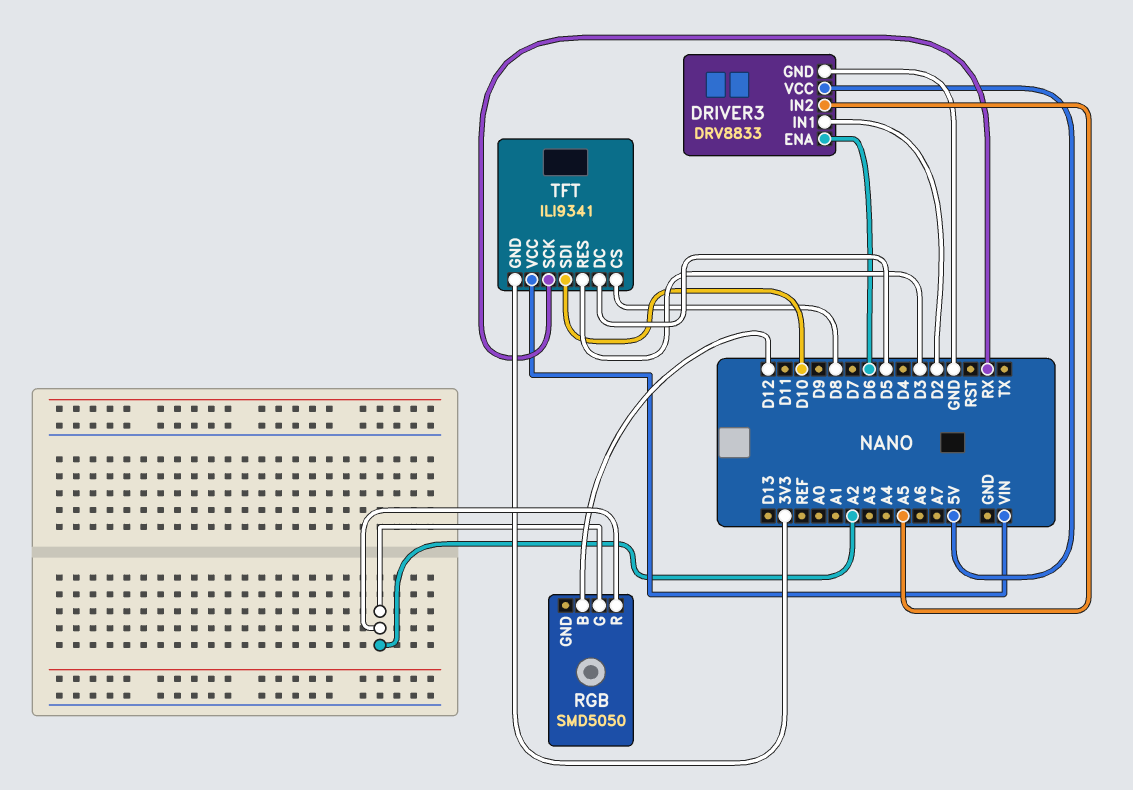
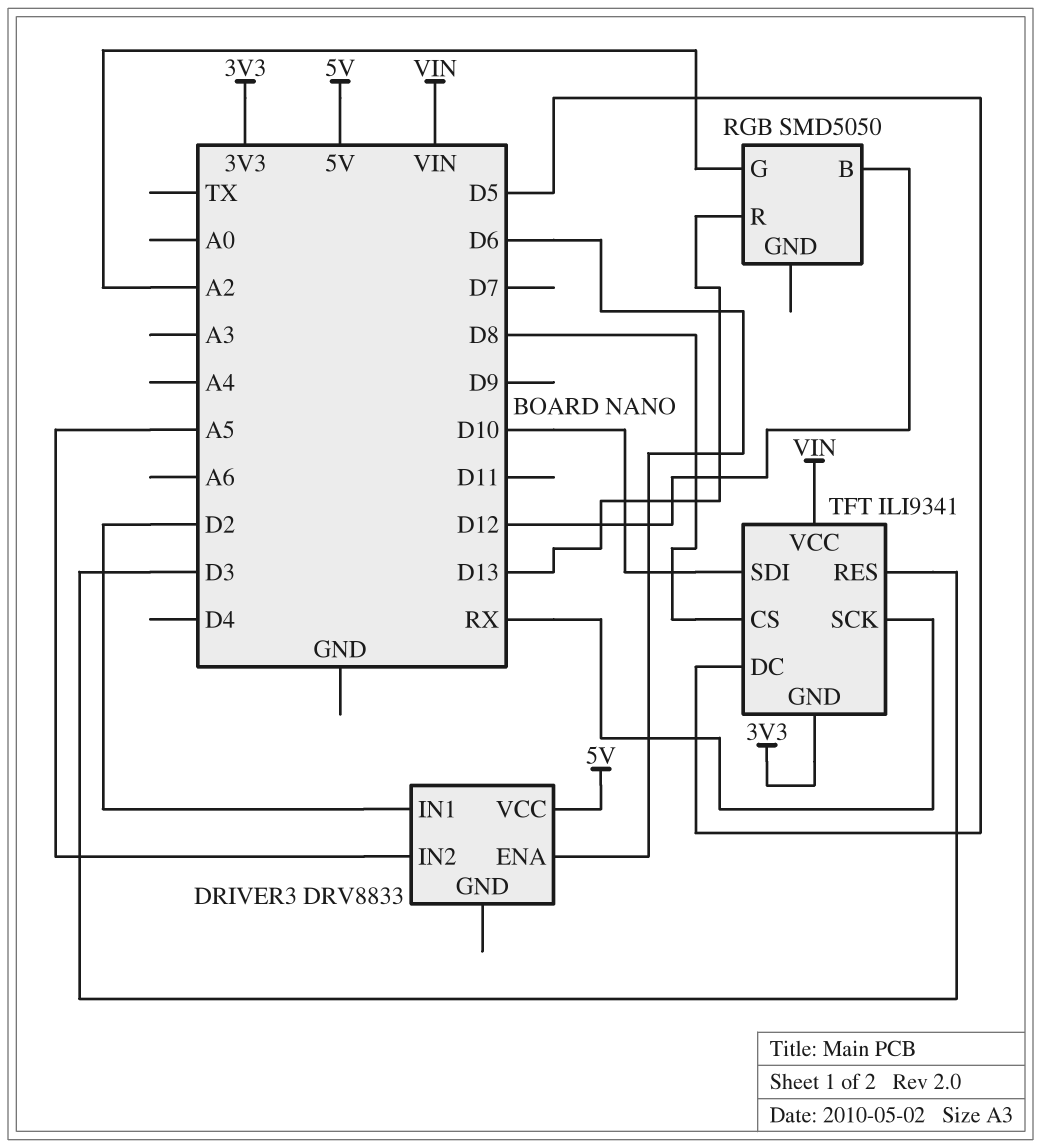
DRIVER3 pin GND: GND -> none
RGB pin R: A2 -> D13

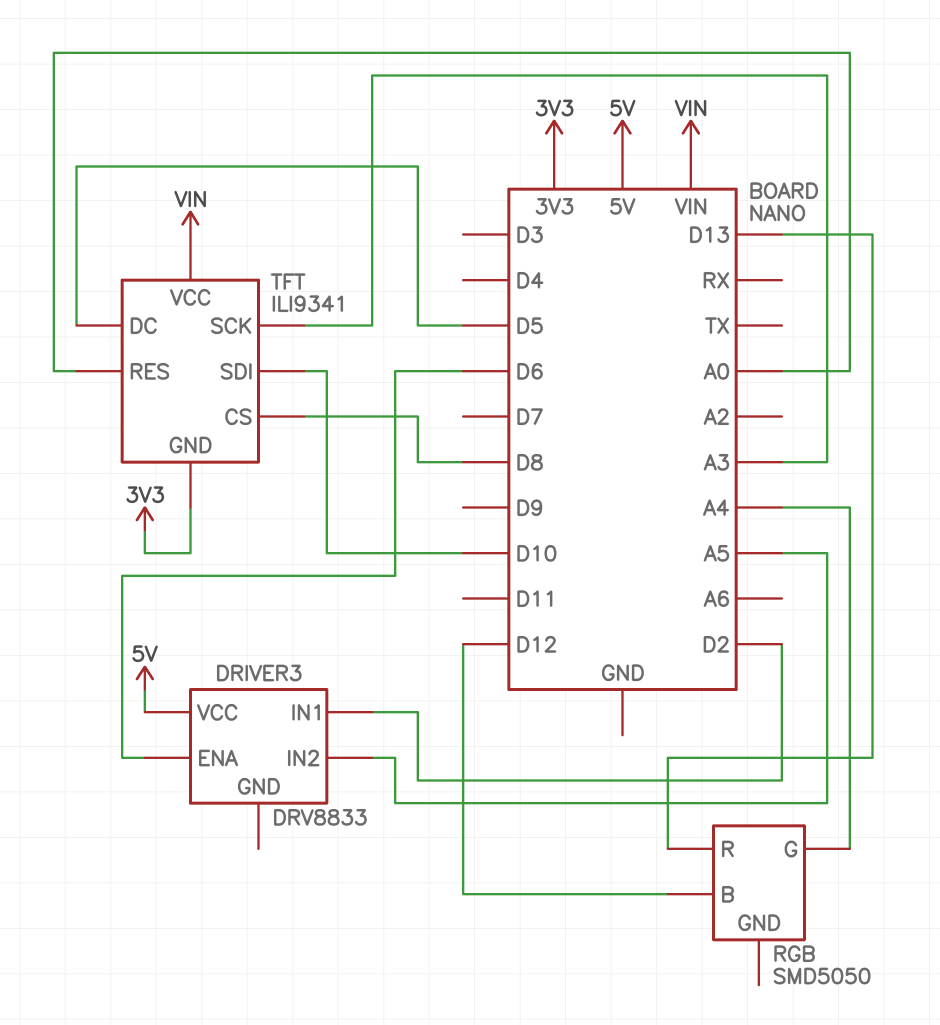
RGB pin G: A2 -> A4
TFT pin RES: D3 -> A0
TFT pin SCK: RX -> A3

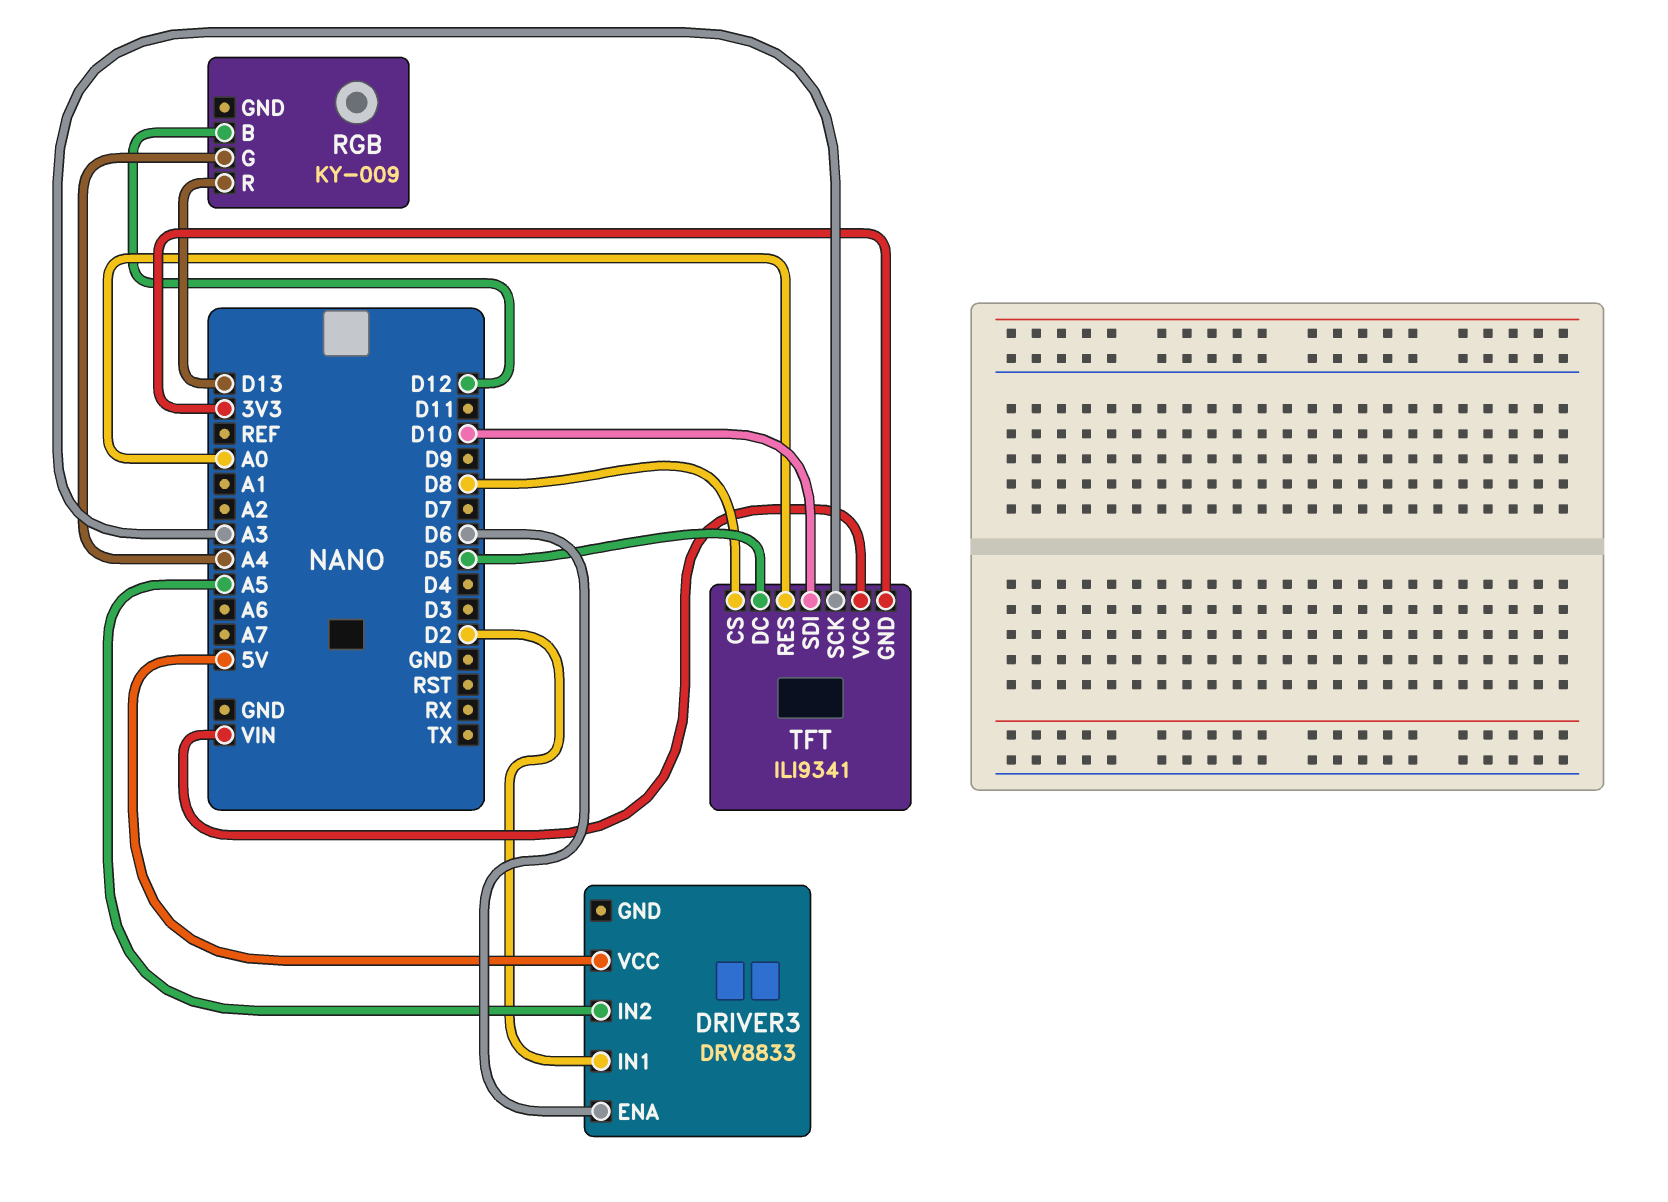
RGB: SMD5050 -> KY-009

